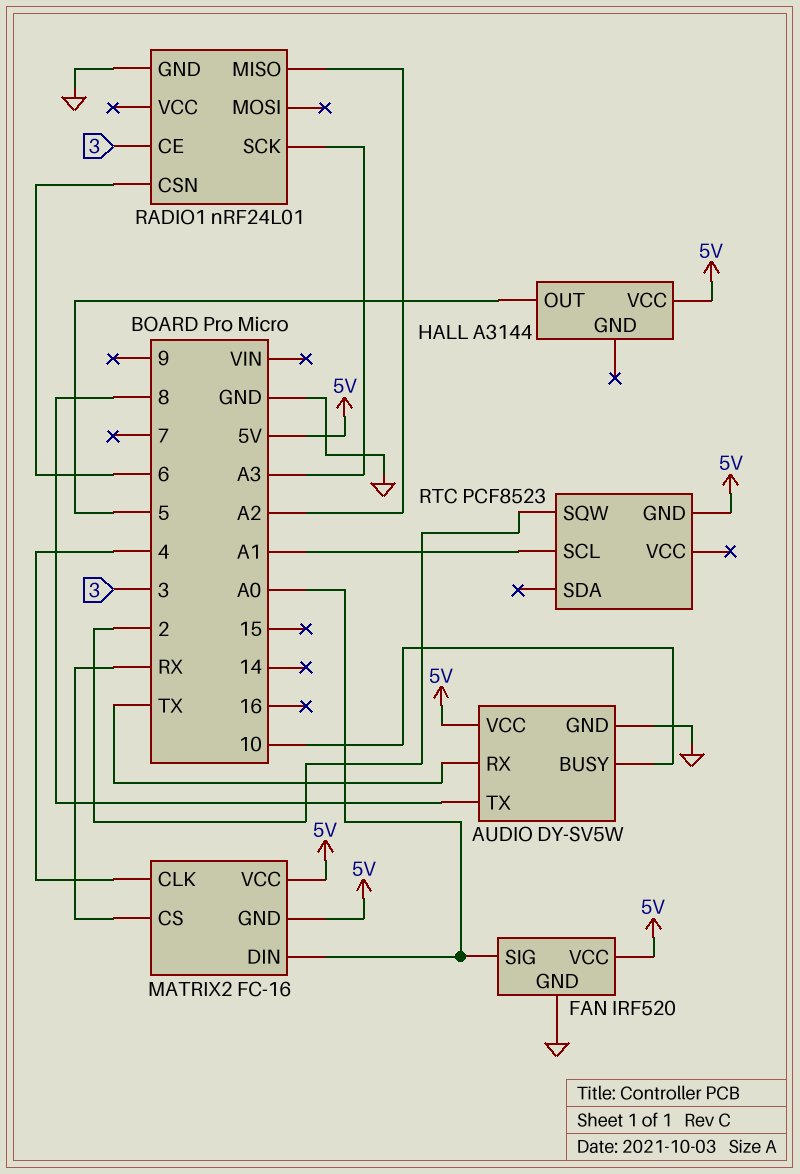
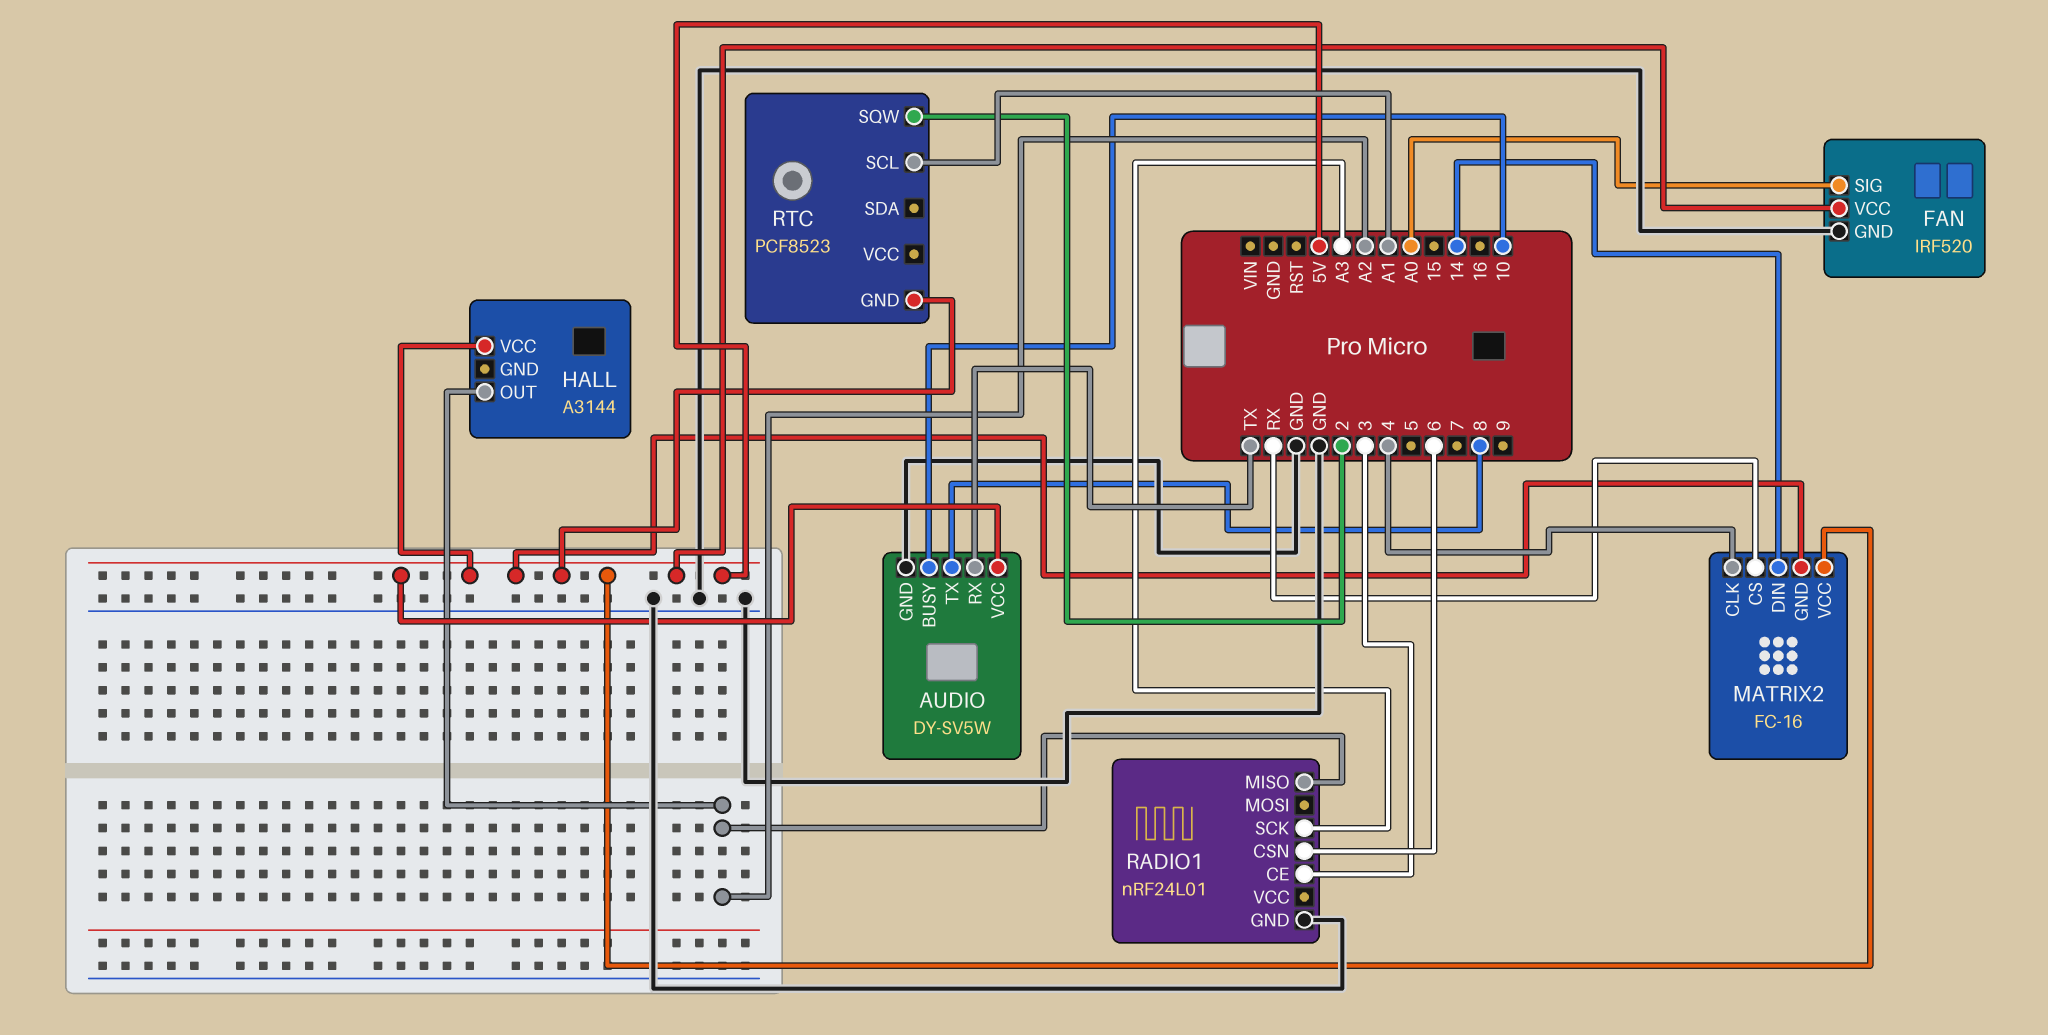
HALL pin OUT: 5 -> A2
MATRIX2 pin DIN: A0 -> 14

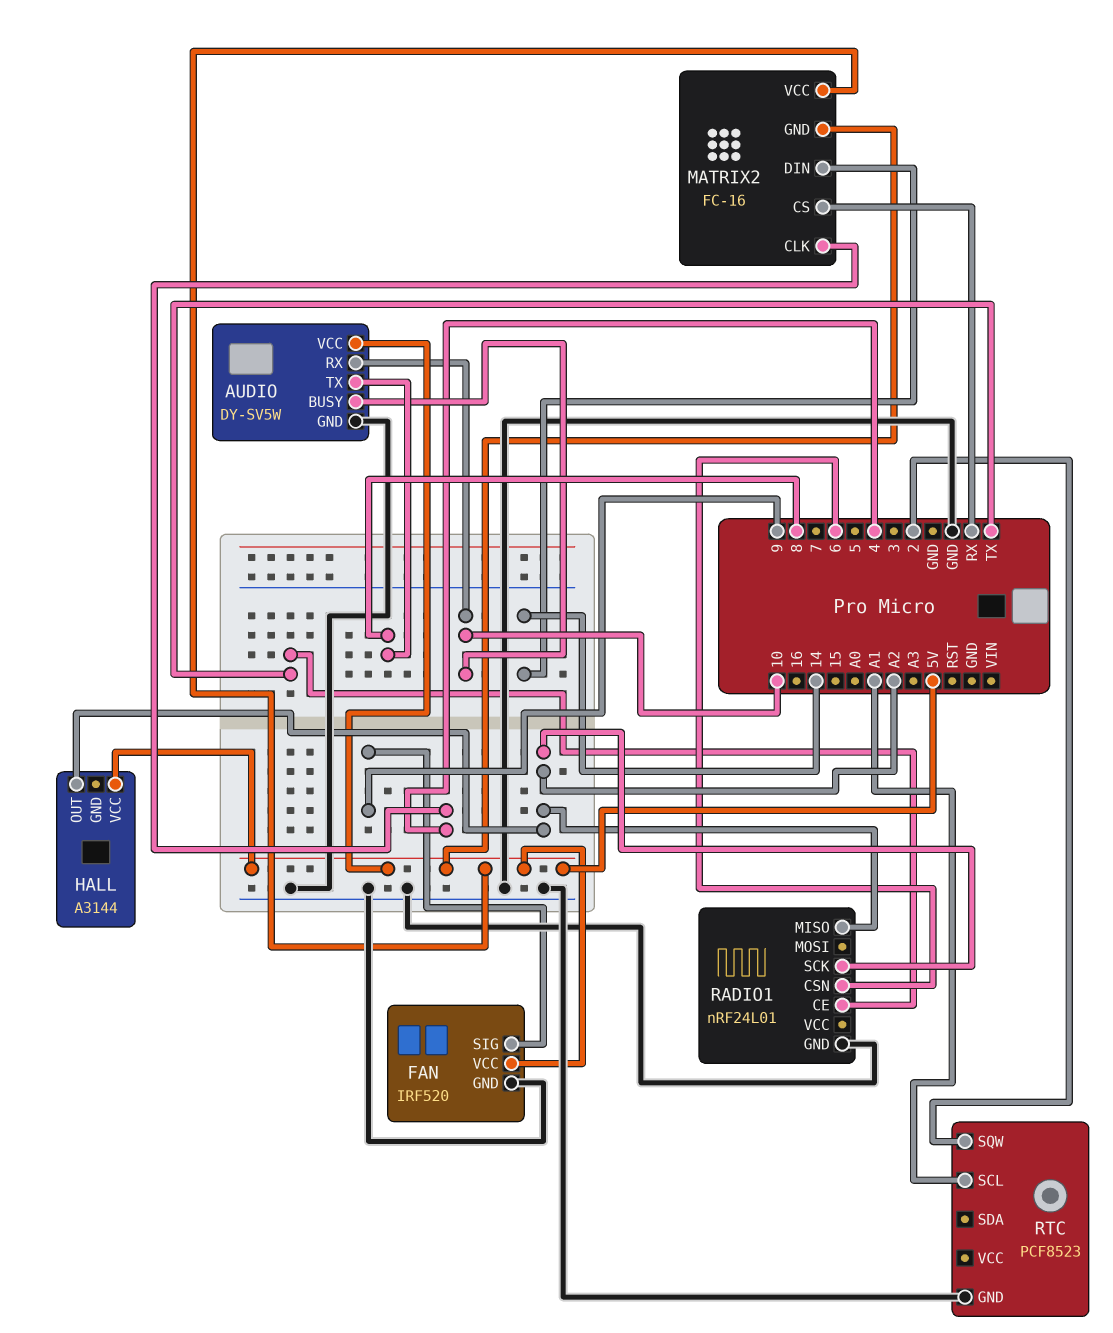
AUDIO pin RX: TX -> 10
FAN pin SIG: A0 -> 9
RADIO1 pin CE: 3 -> TX
RADIO1 pin SCK: A3 -> A2
RTC pin GND: 5V -> GND

